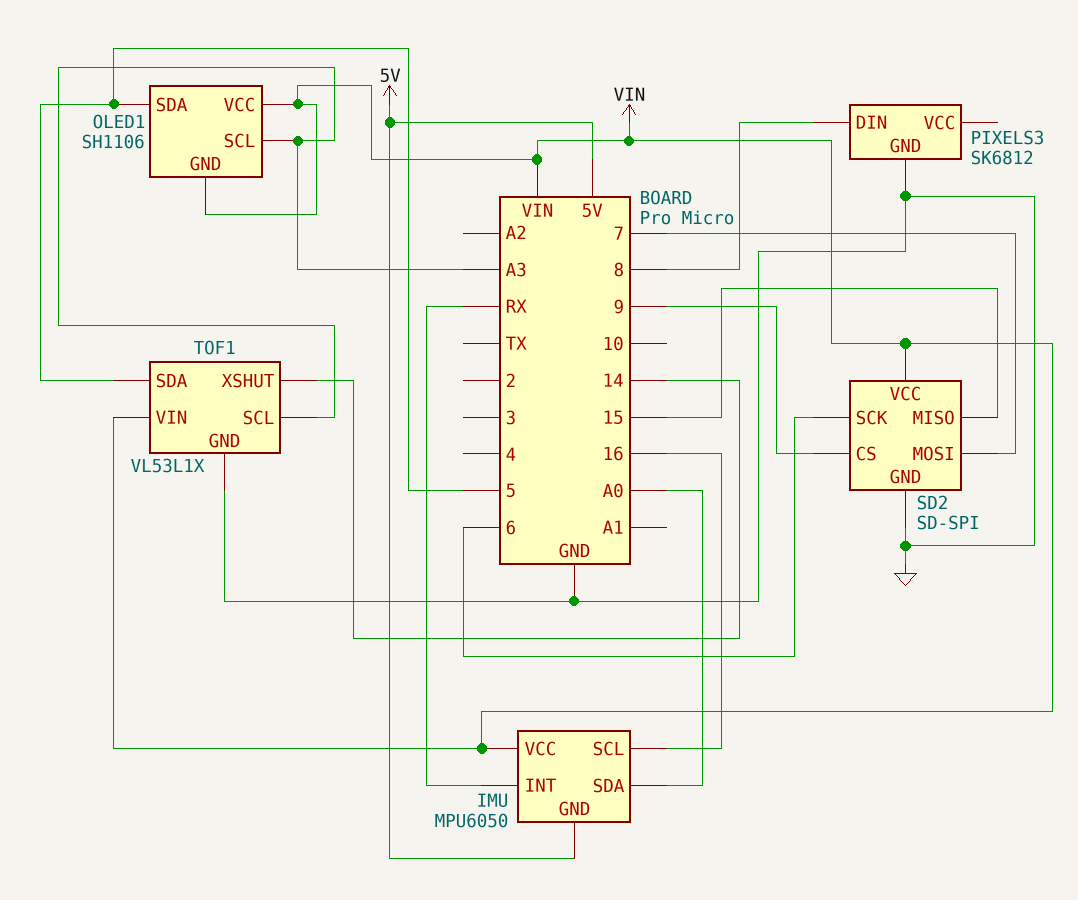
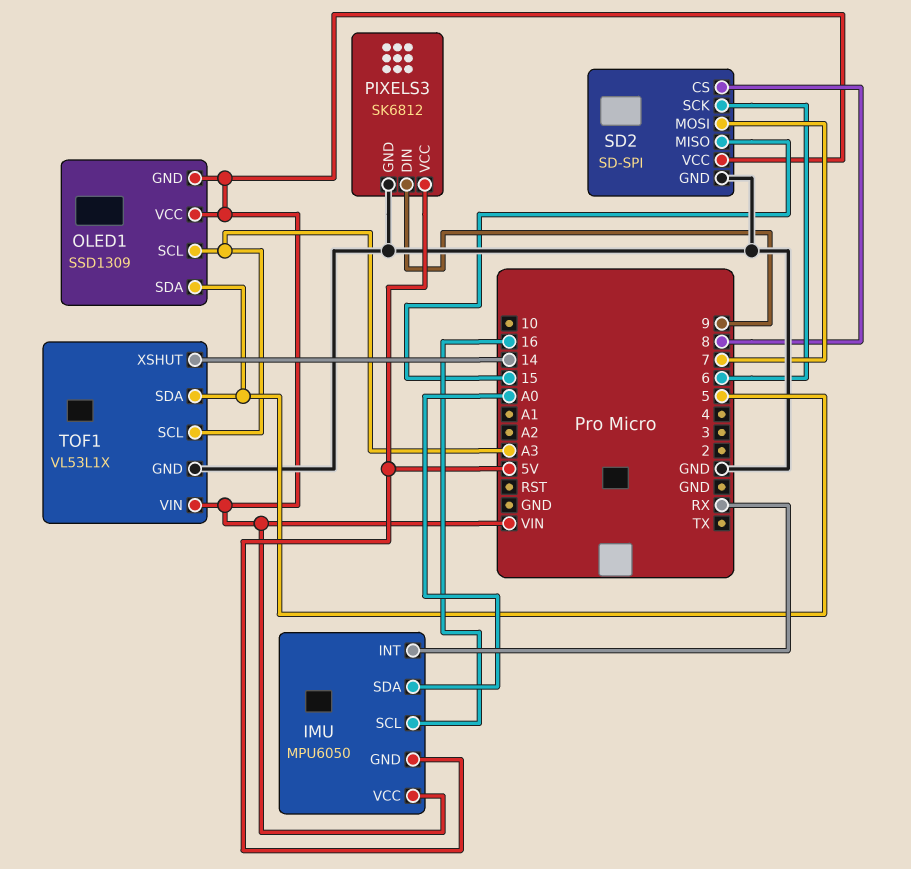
OLED1: SH1106 -> SSD1309
PIXELS3 pin DIN: 8 -> 9
PIXELS3 pin VCC: none -> 5V
SD2 pin CS: 9 -> 8

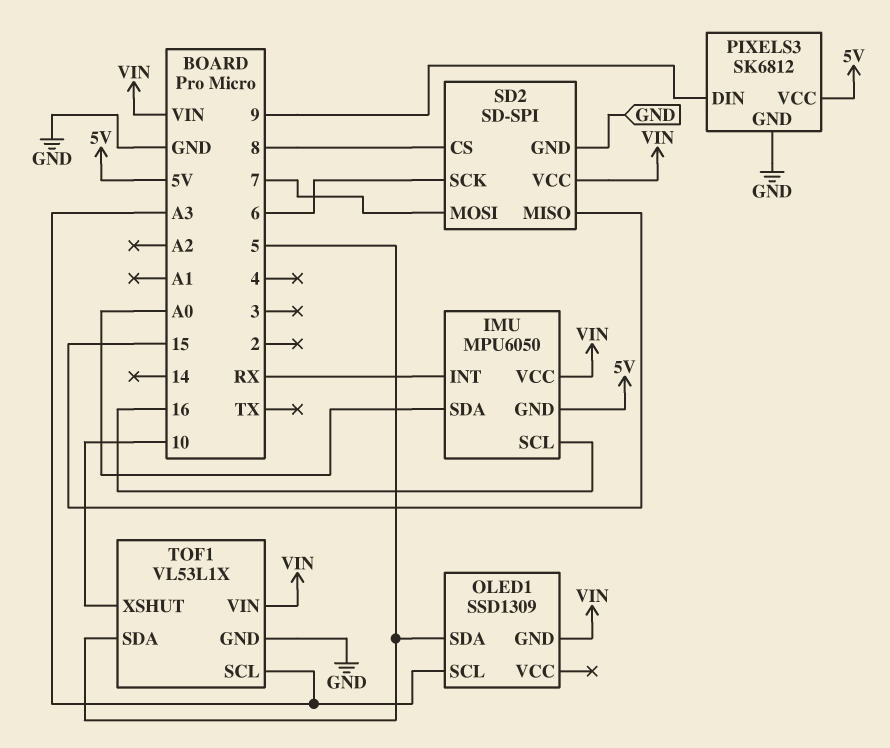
OLED1 pin VCC: VIN -> none
TOF1 pin XSHUT: 14 -> 10

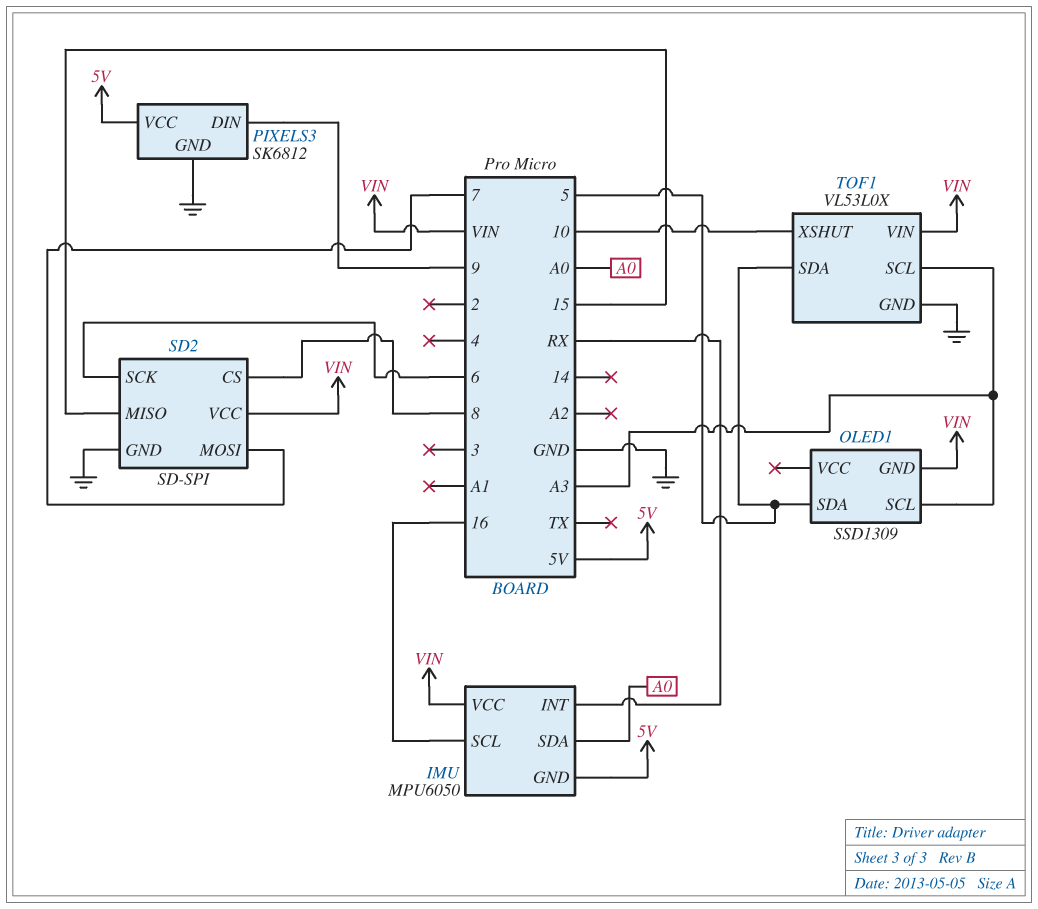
TOF1: VL53L1X -> VL53L0X

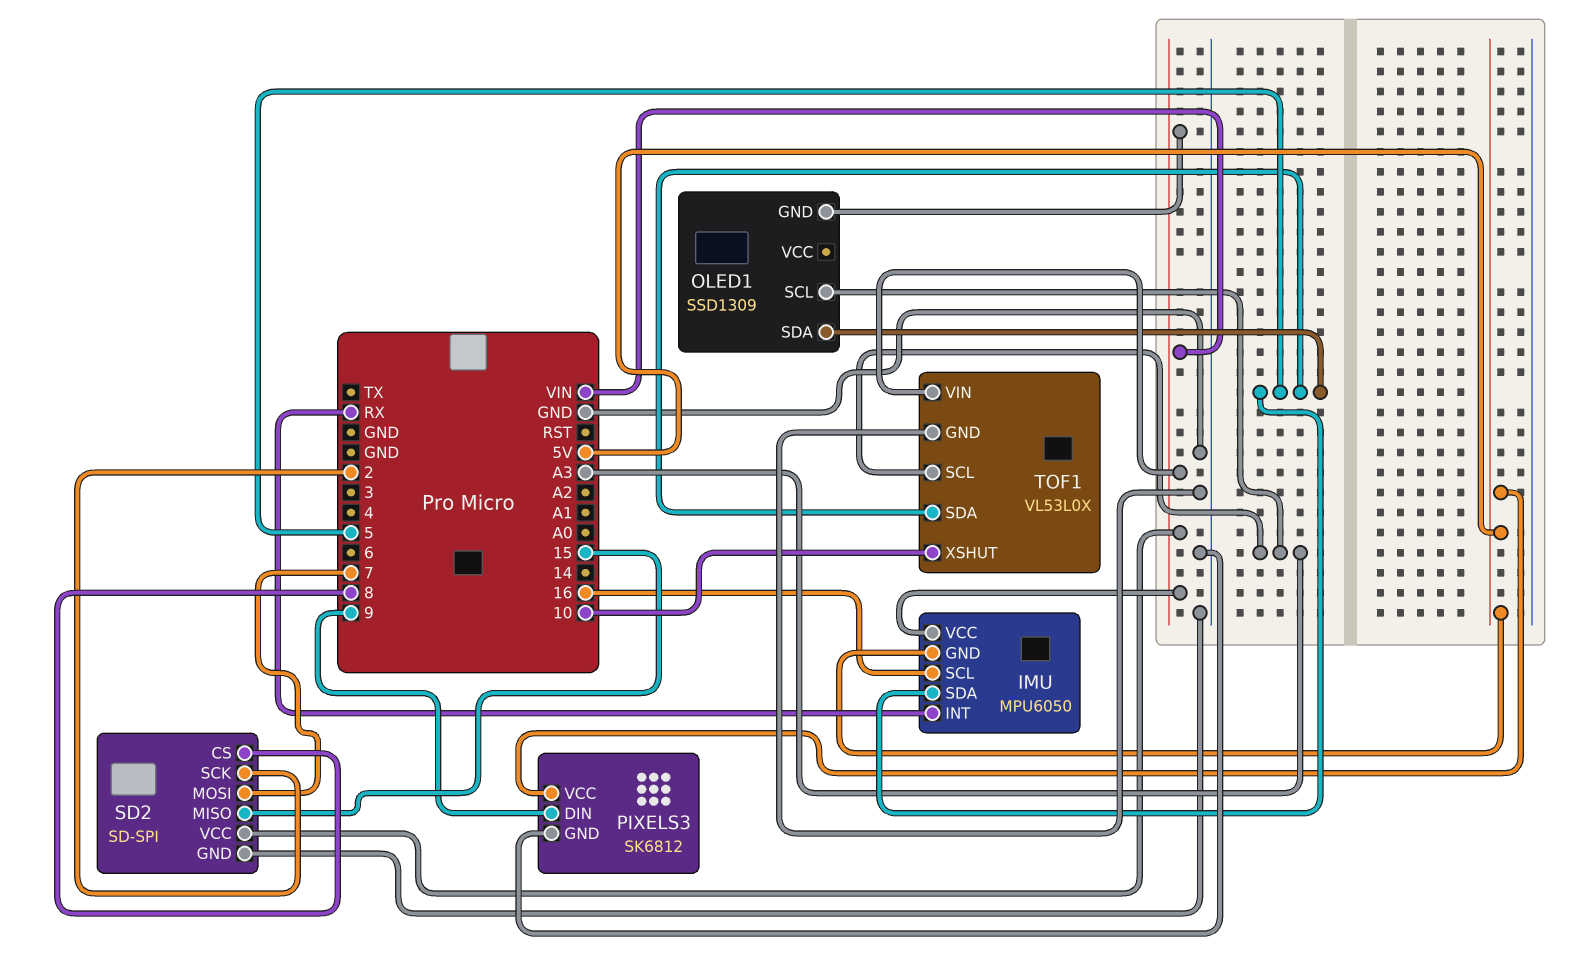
IMU pin SDA: A0 -> 5
SD2 pin SCK: 6 -> 2

